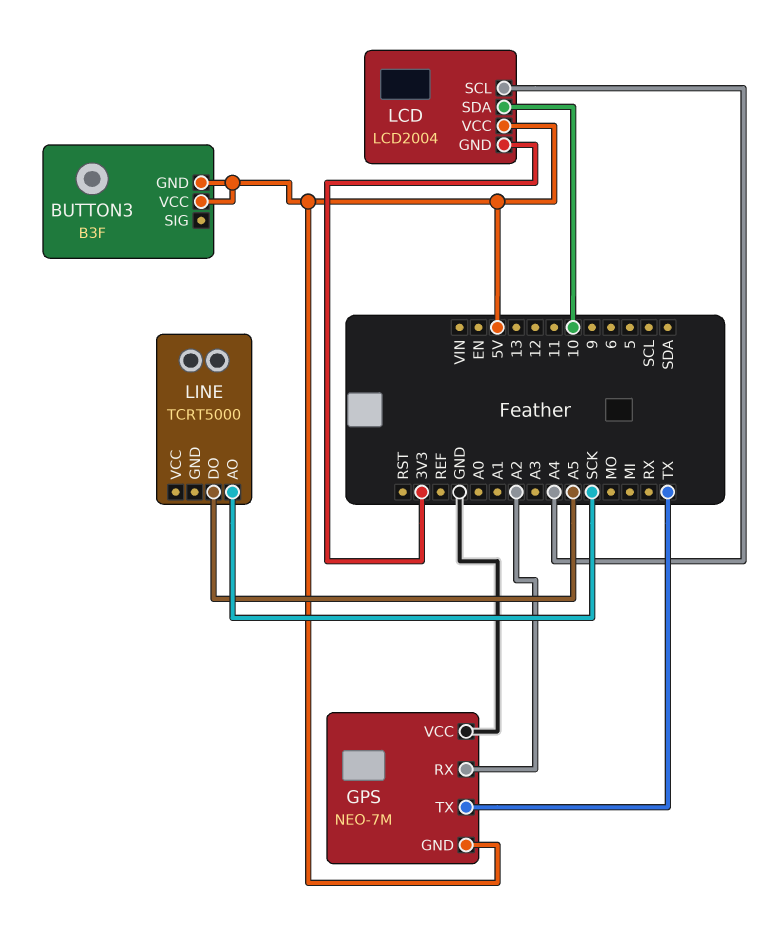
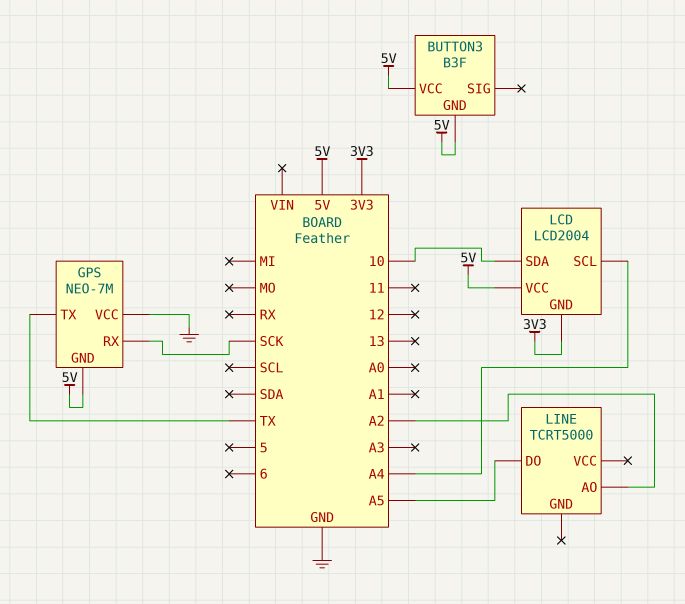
GPS pin RX: A2 -> SCK
LINE pin AO: SCK -> A2

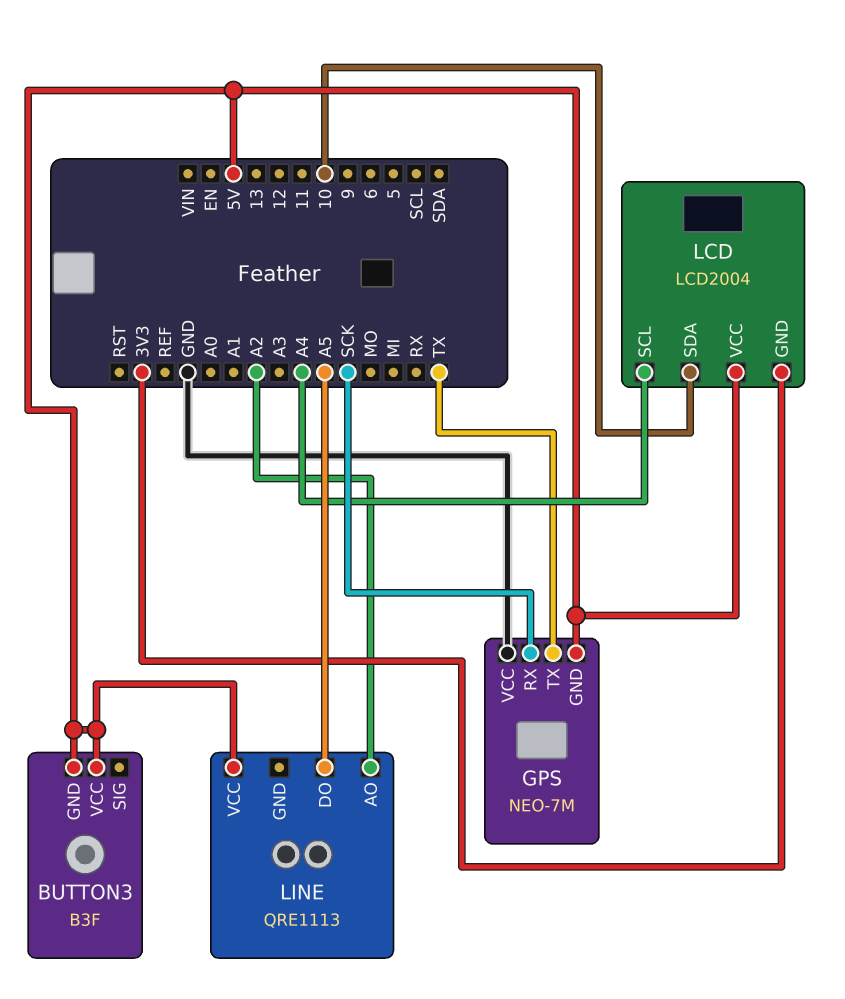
LINE: TCRT5000 -> QRE1113
LINE pin VCC: none -> 5V

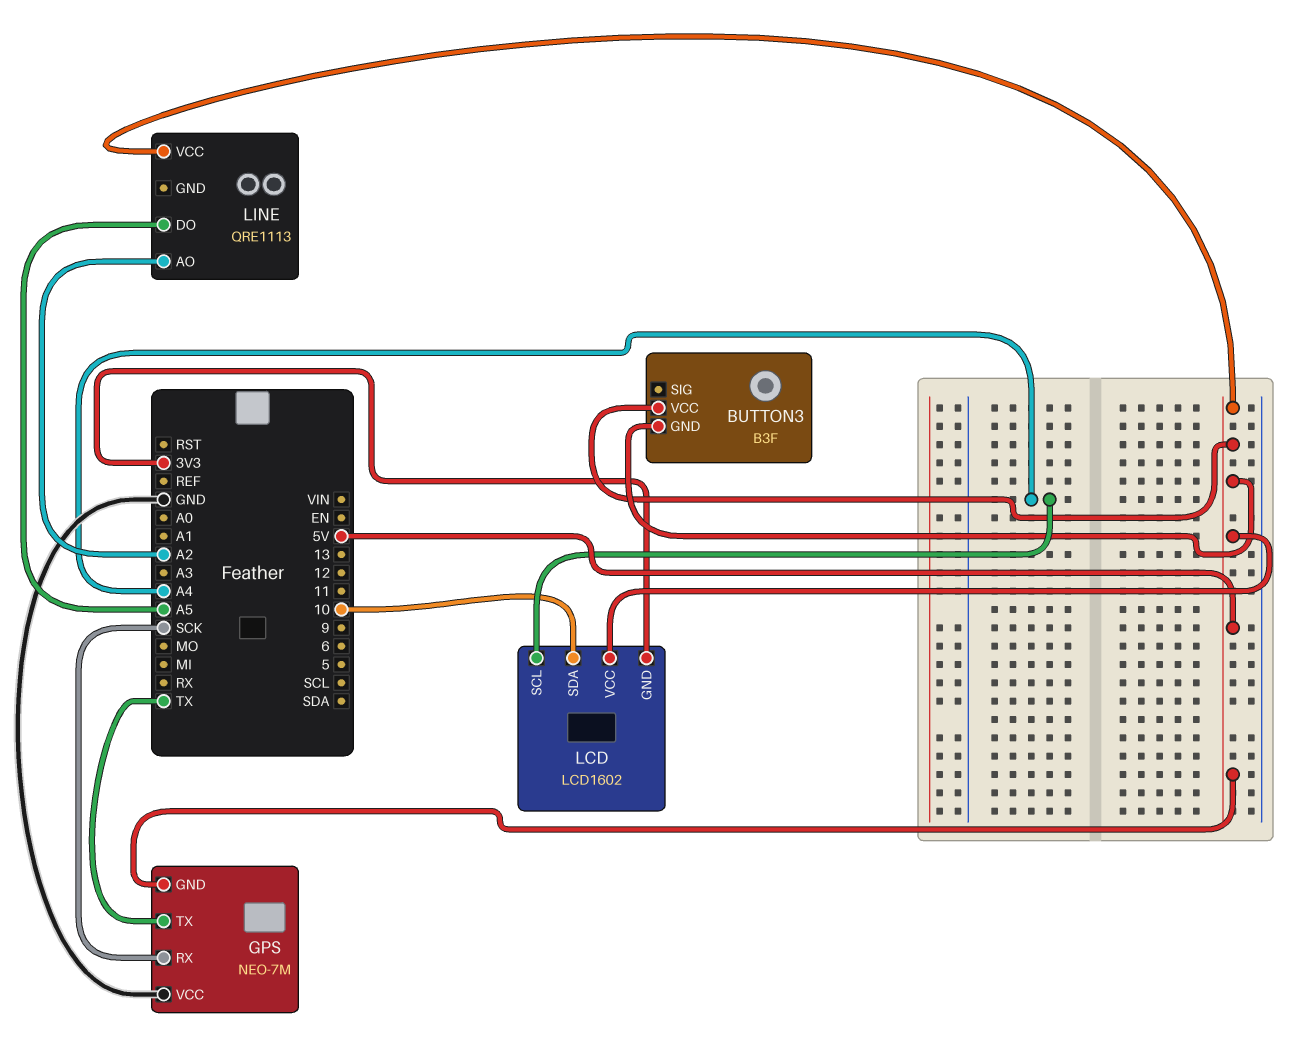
LCD: LCD2004 -> LCD1602

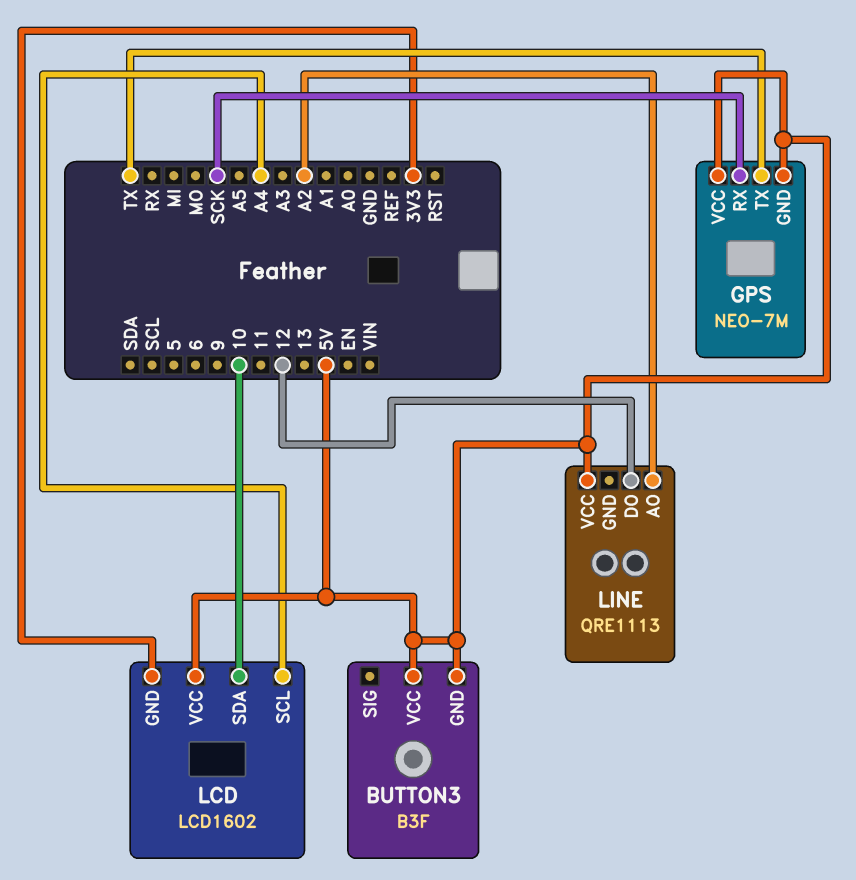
GPS pin VCC: GND -> 5V
LINE pin DO: A5 -> 12

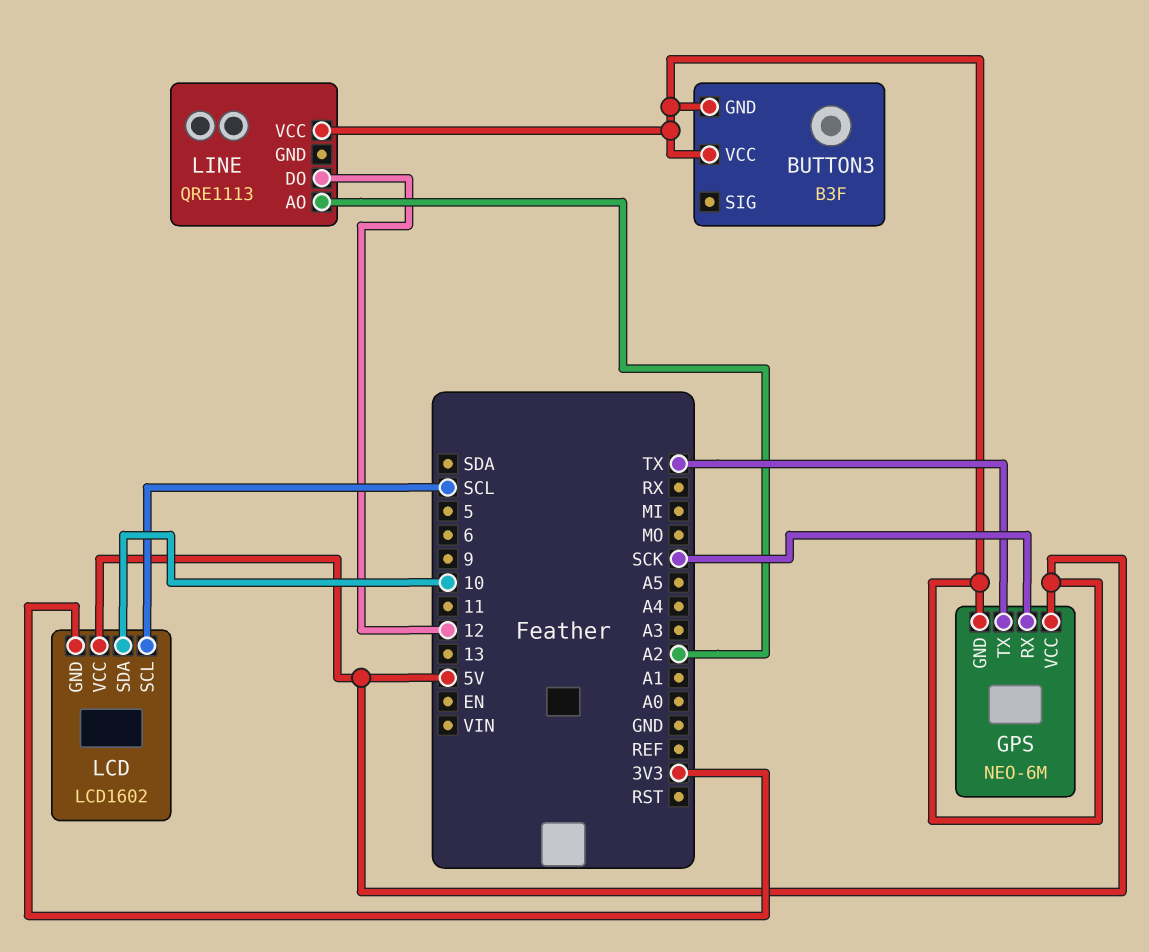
GPS: NEO-7M -> NEO-6M
LCD pin SCL: A4 -> SCL

